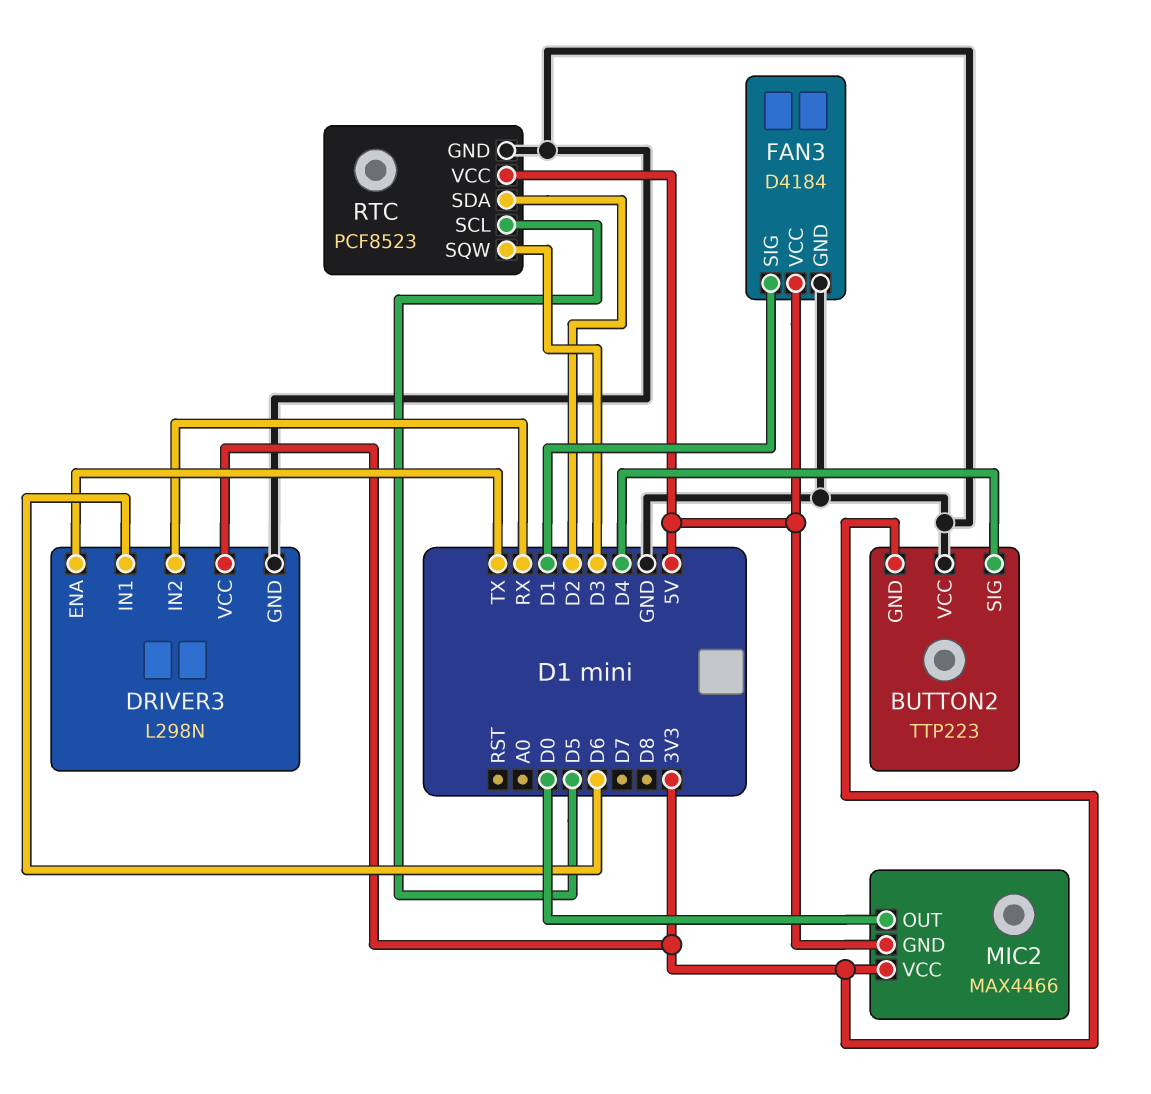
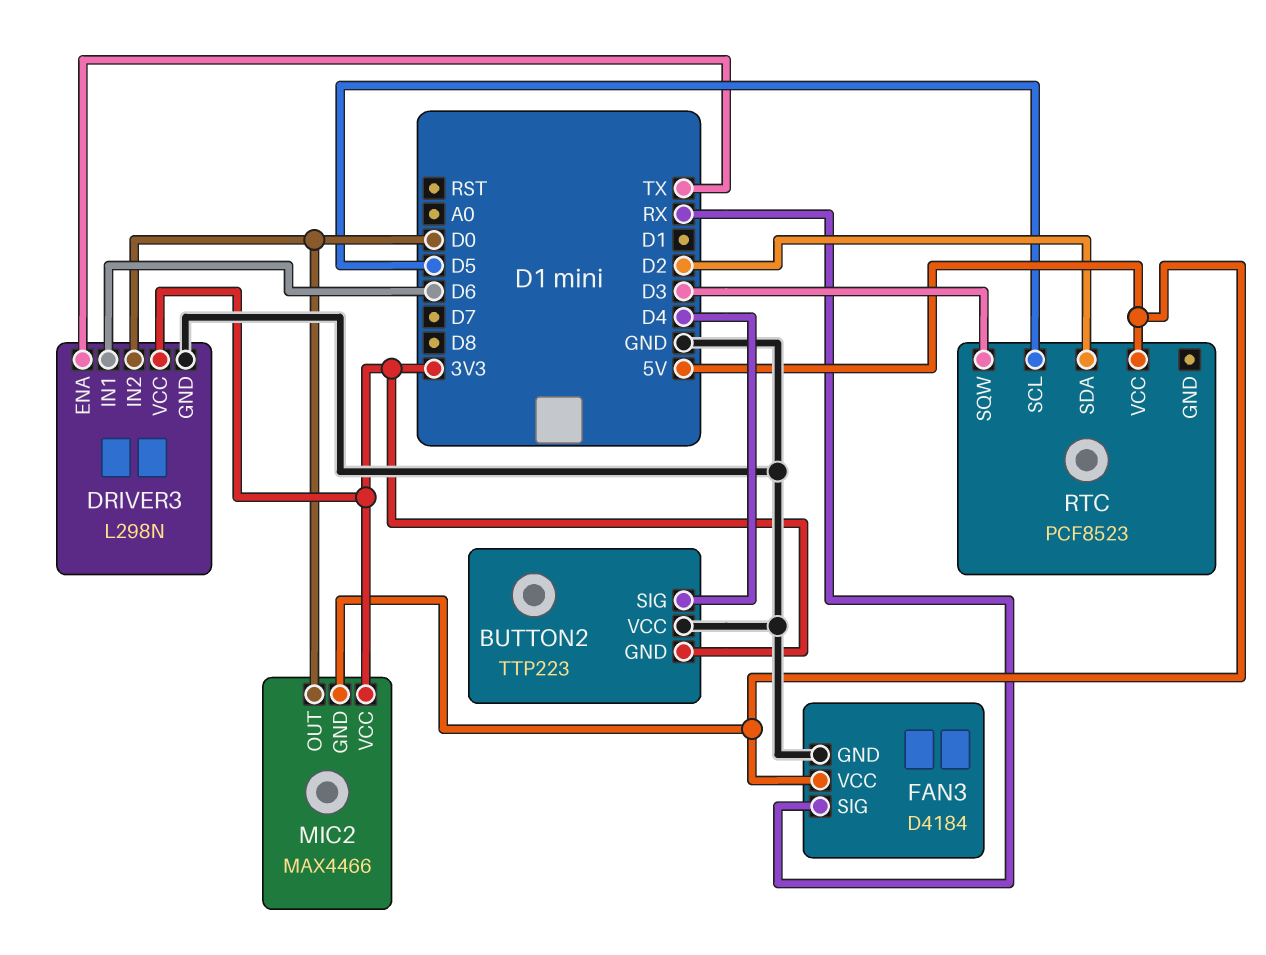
DRIVER3 pin IN2: RX -> D0
FAN3 pin SIG: D1 -> RX
RTC pin GND: GND -> none

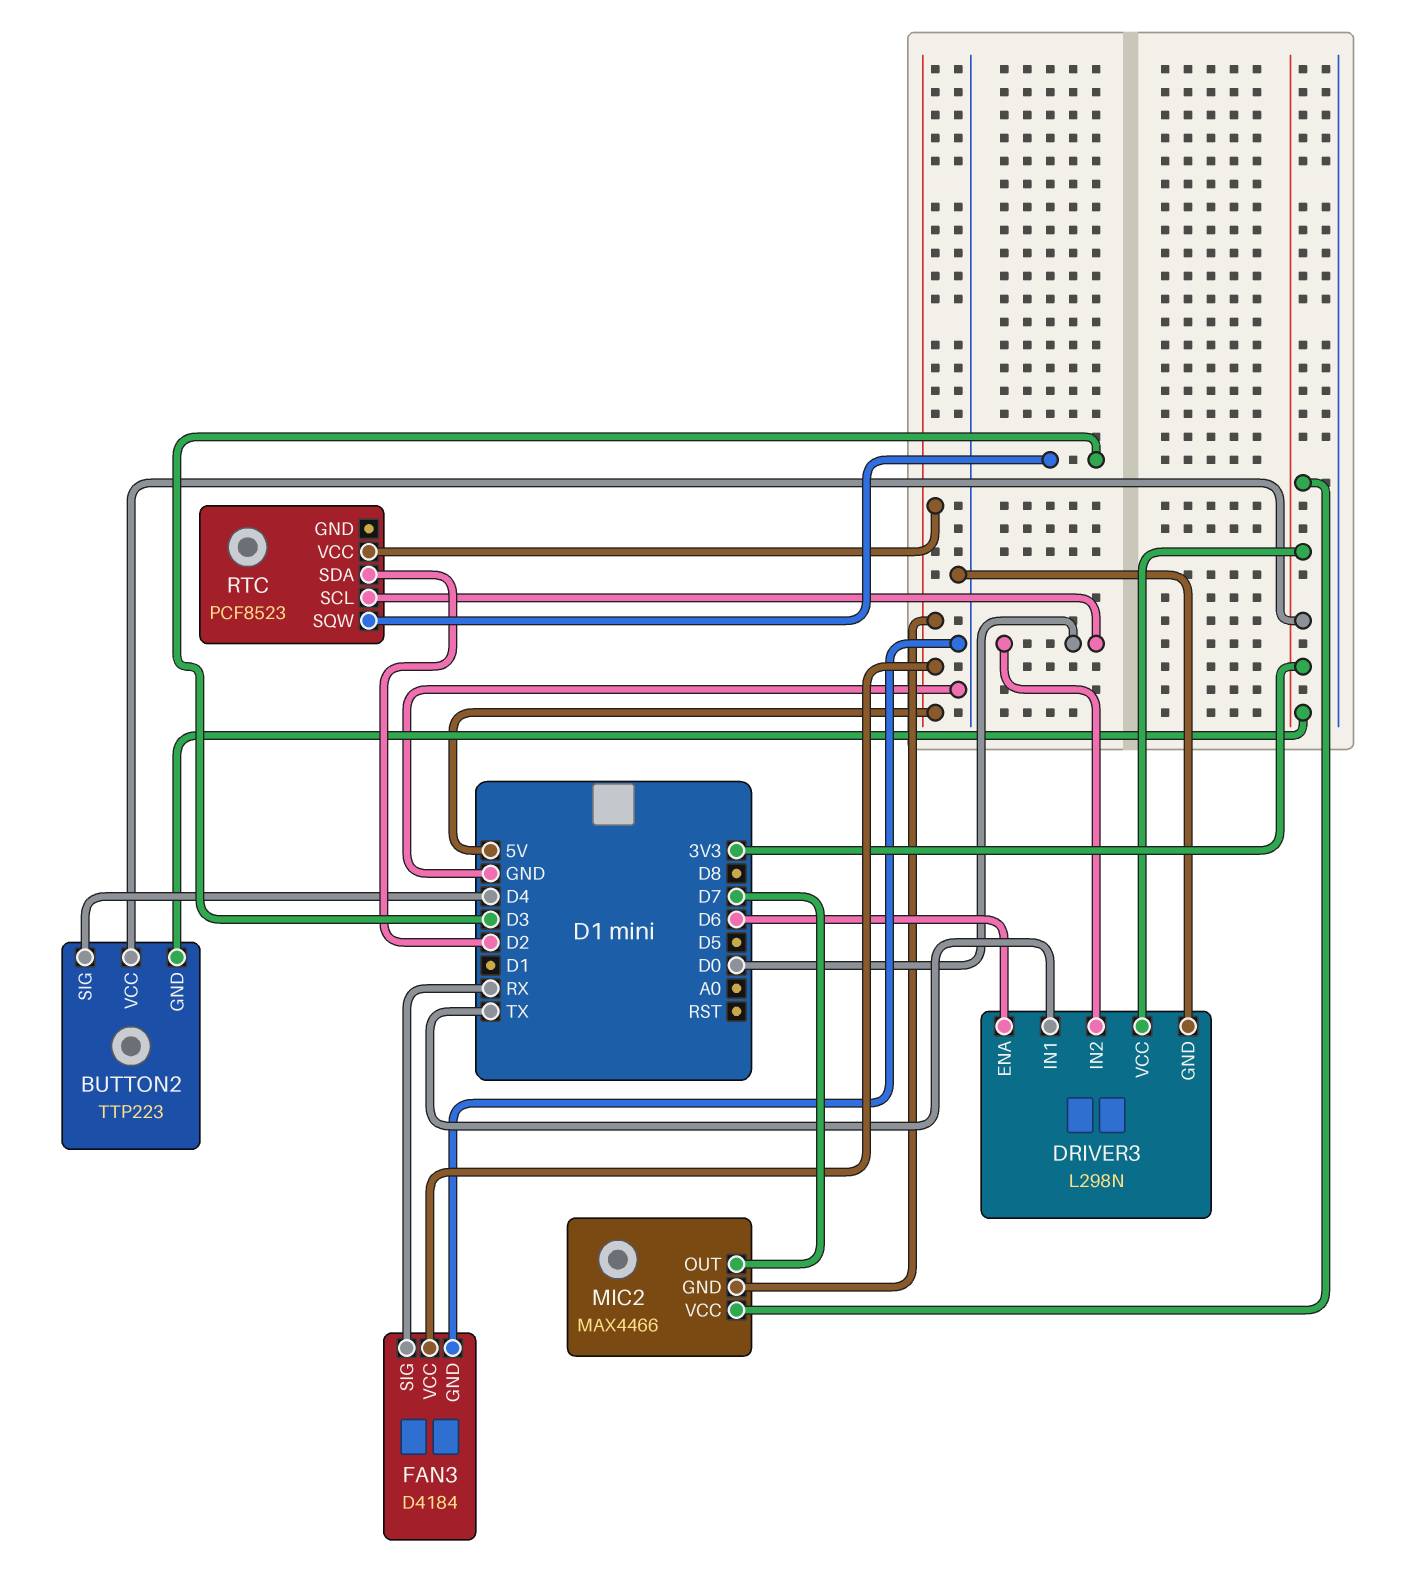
BUTTON2 pin VCC: GND -> 3V3
DRIVER3 pin ENA: TX -> D6
DRIVER3 pin IN1: D6 -> TX
MIC2 pin OUT: D0 -> D7
RTC pin SCL: D5 -> D0

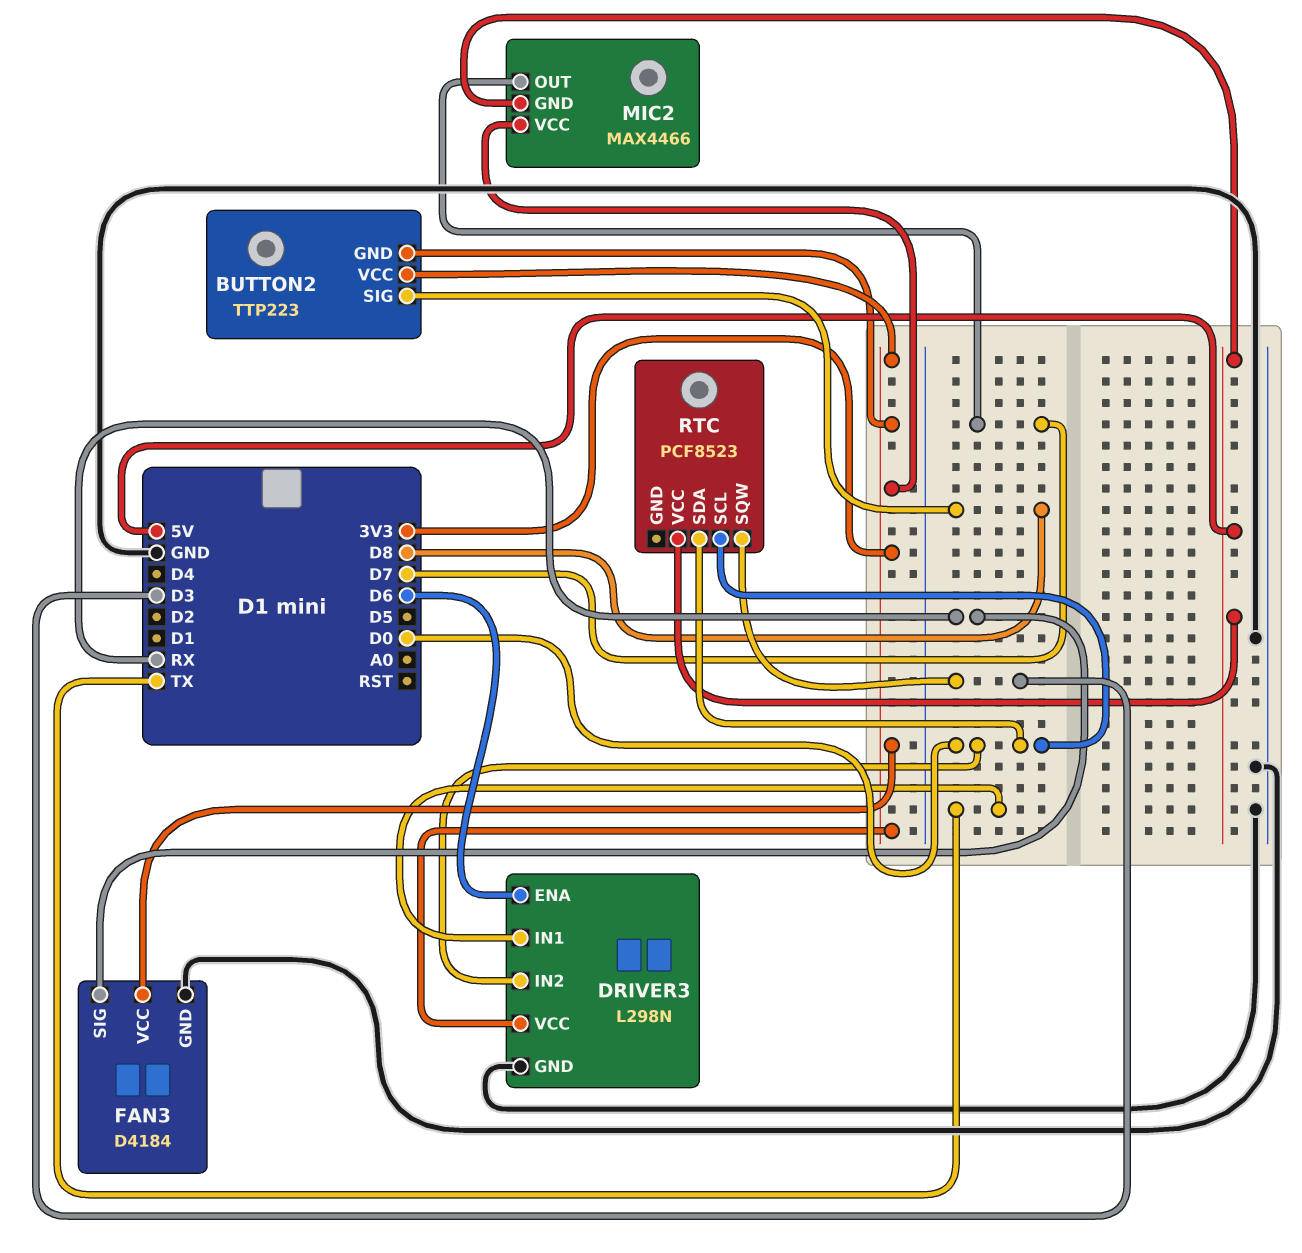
BUTTON2 pin SIG: D4 -> D8
FAN3 pin VCC: 5V -> 3V3
RTC pin SDA: D2 -> D0

